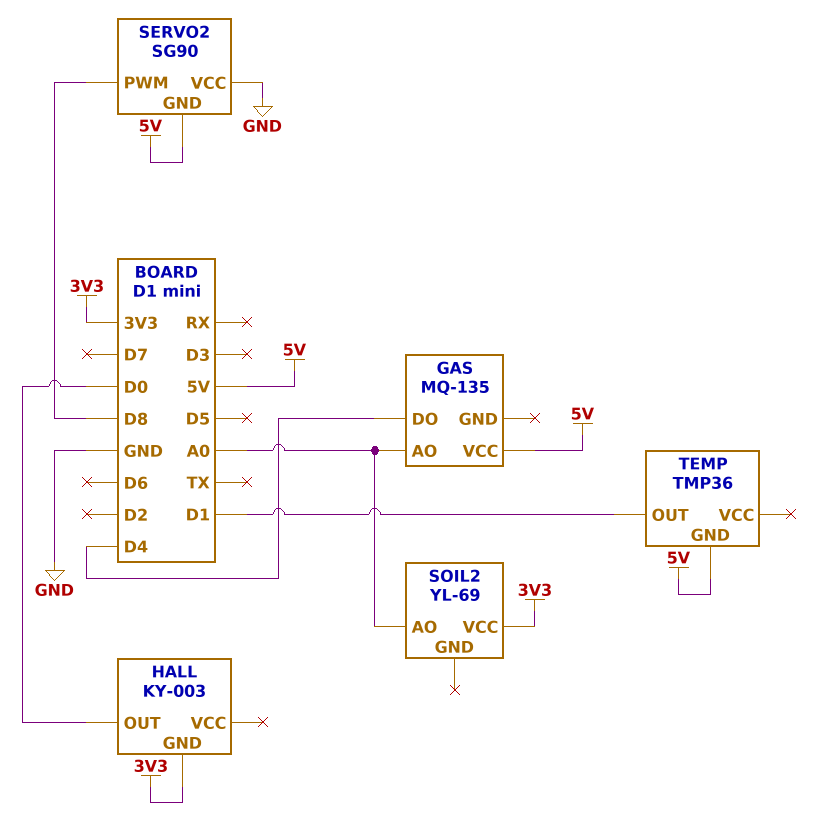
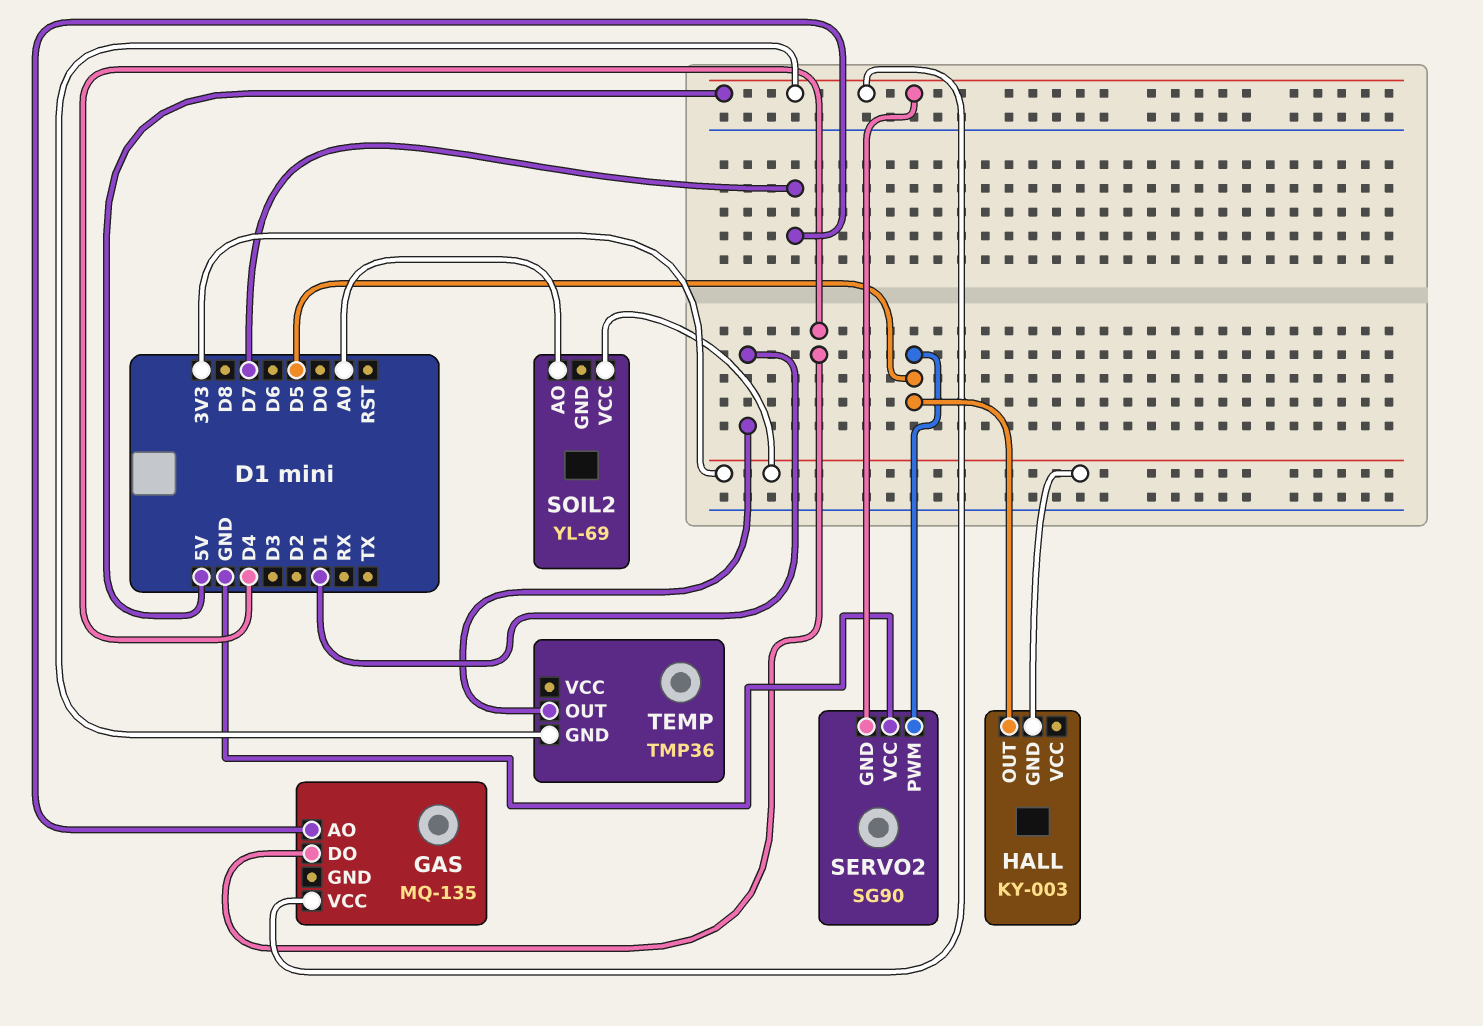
GAS pin AO: A0 -> D7
HALL pin OUT: D0 -> D5
SERVO2 pin PWM: D8 -> D5

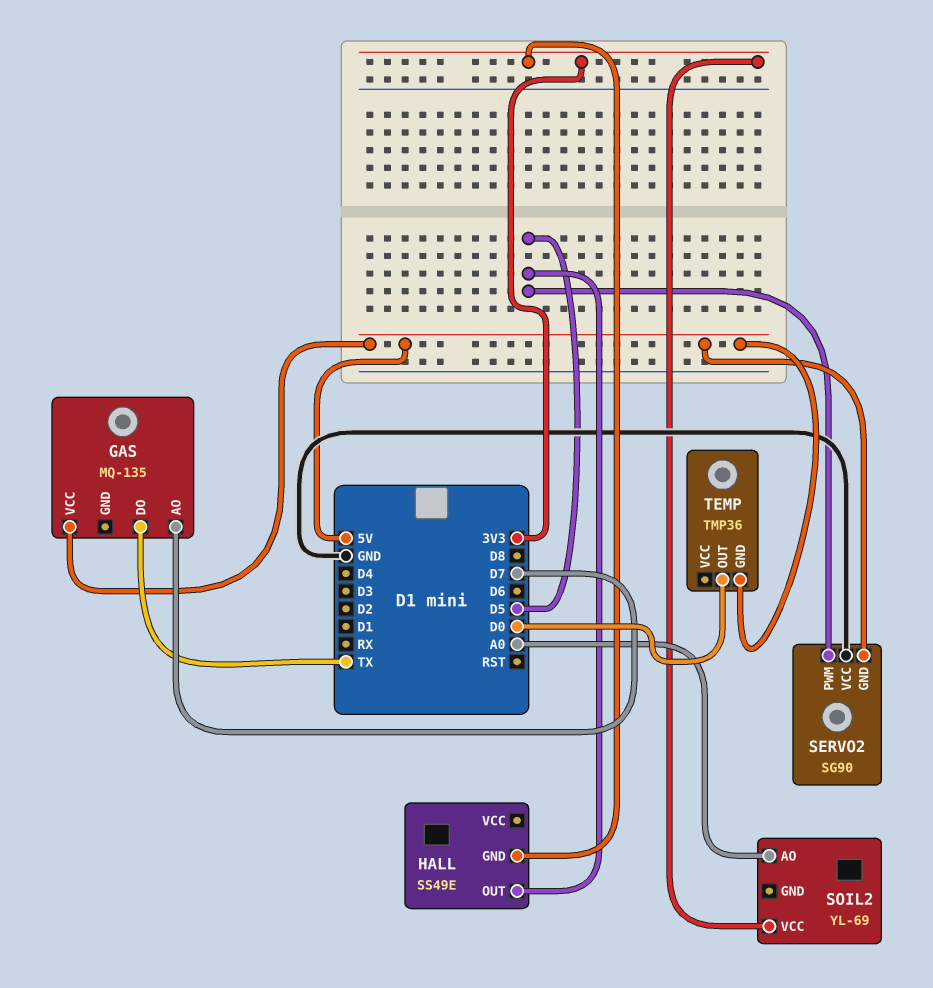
GAS pin DO: D4 -> TX
HALL: KY-003 -> SS49E
TEMP pin OUT: D1 -> D0

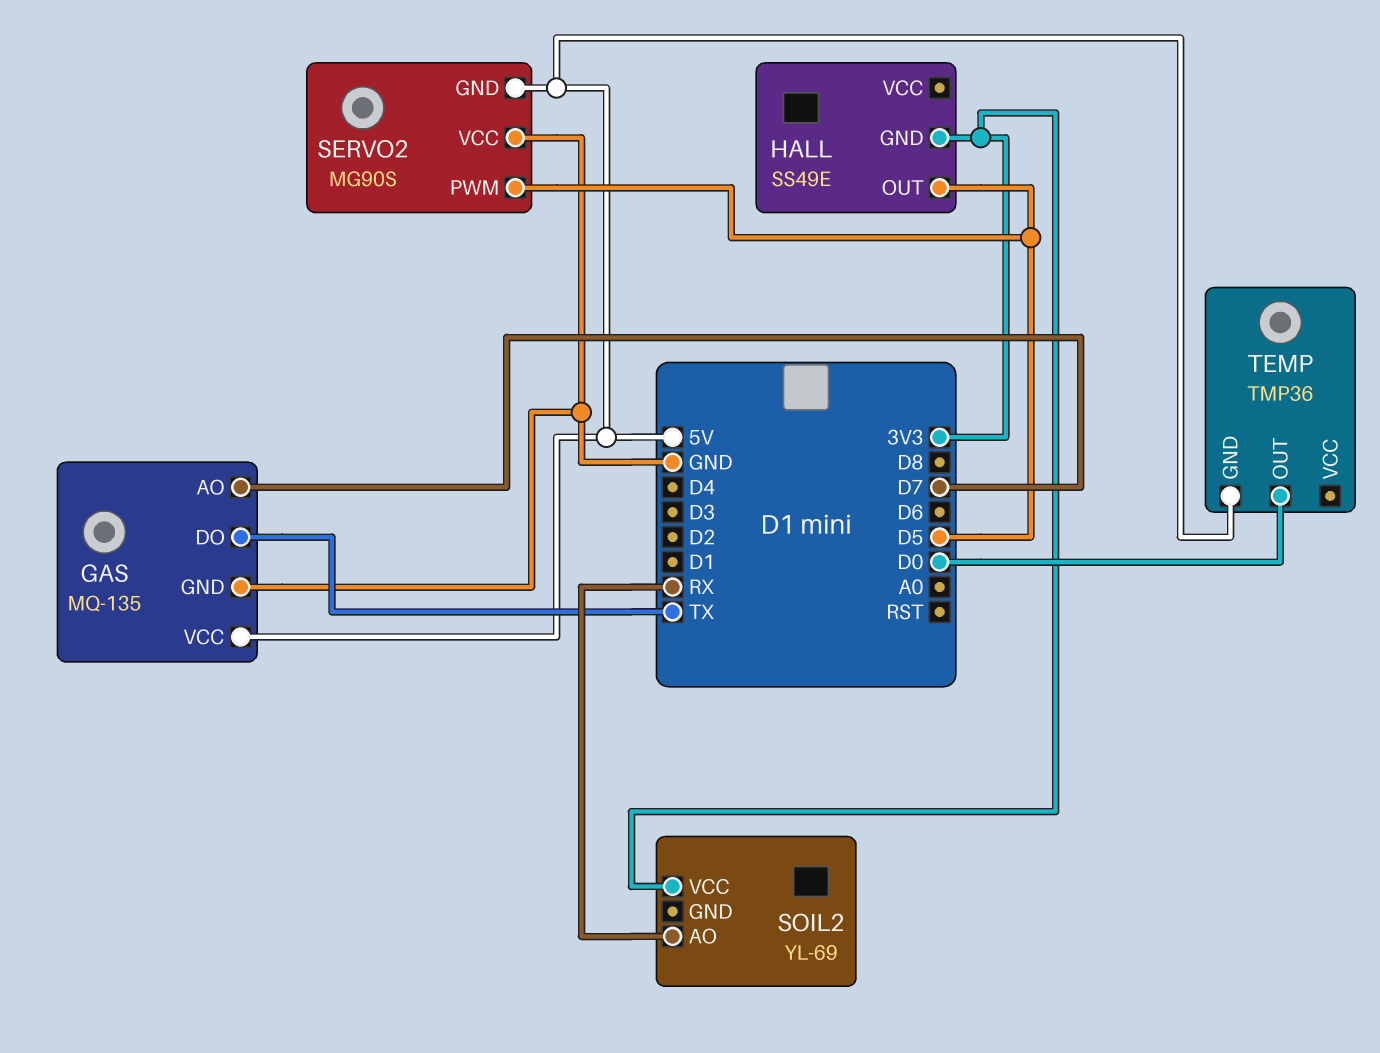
GAS pin GND: none -> GND
SERVO2: SG90 -> MG90S
SOIL2 pin AO: A0 -> RX

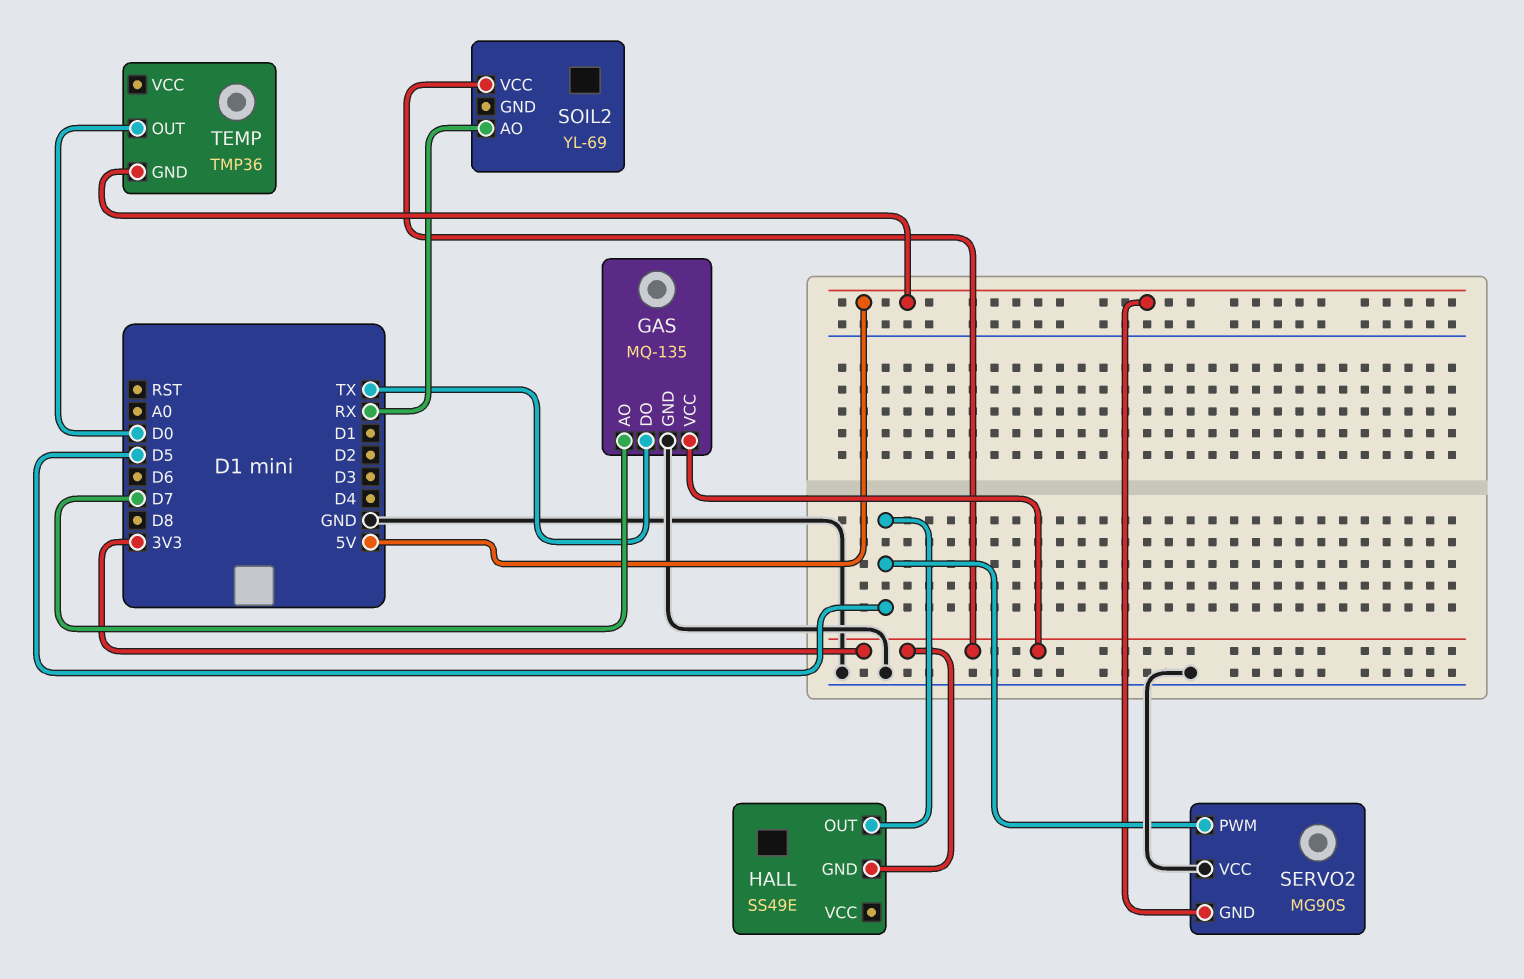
GAS pin VCC: 5V -> 3V3

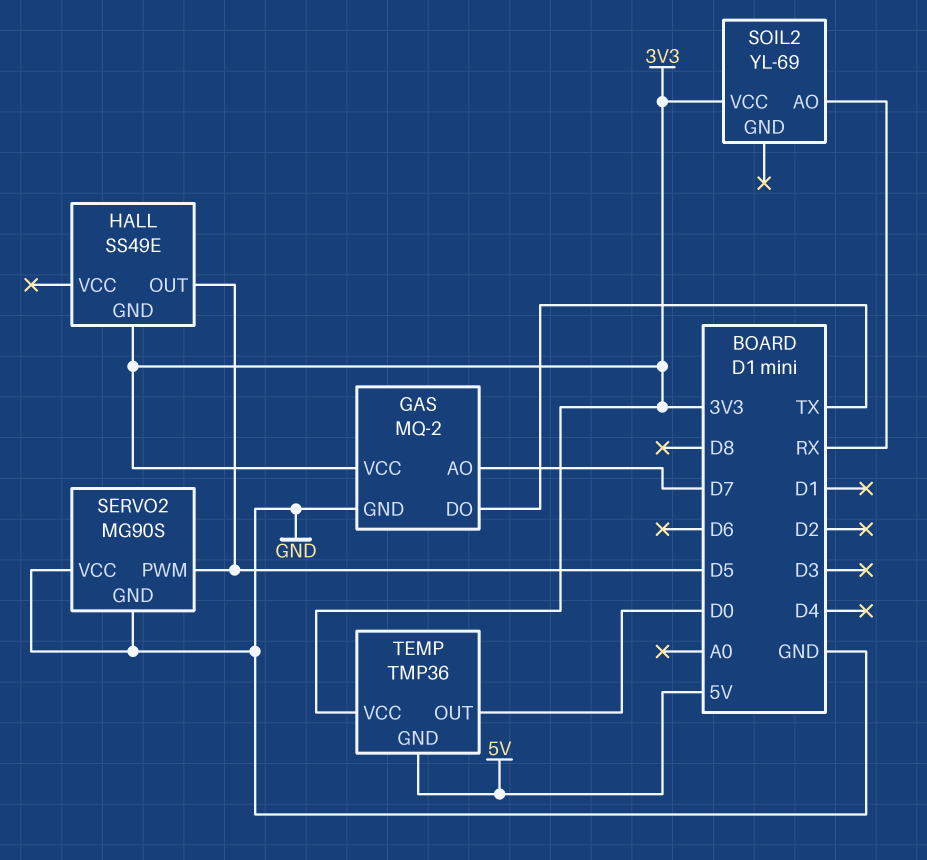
GAS: MQ-135 -> MQ-2
SERVO2 pin GND: 5V -> GND
TEMP pin VCC: none -> 3V3

